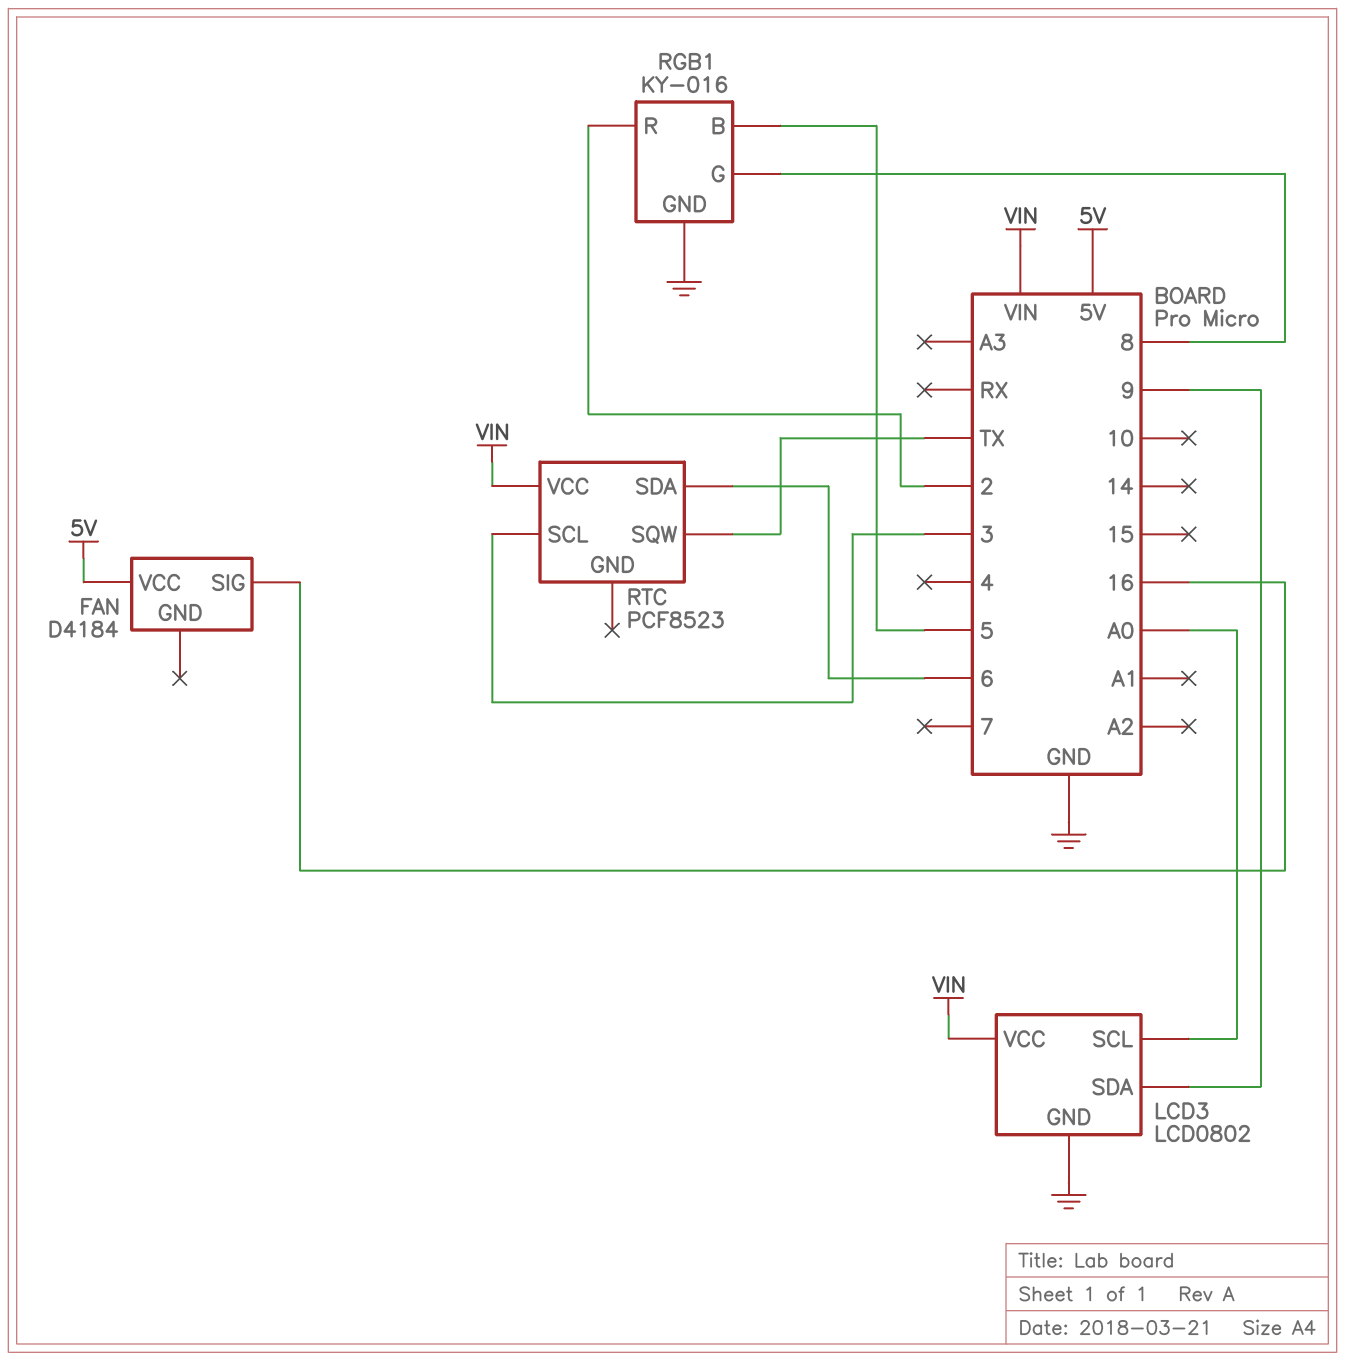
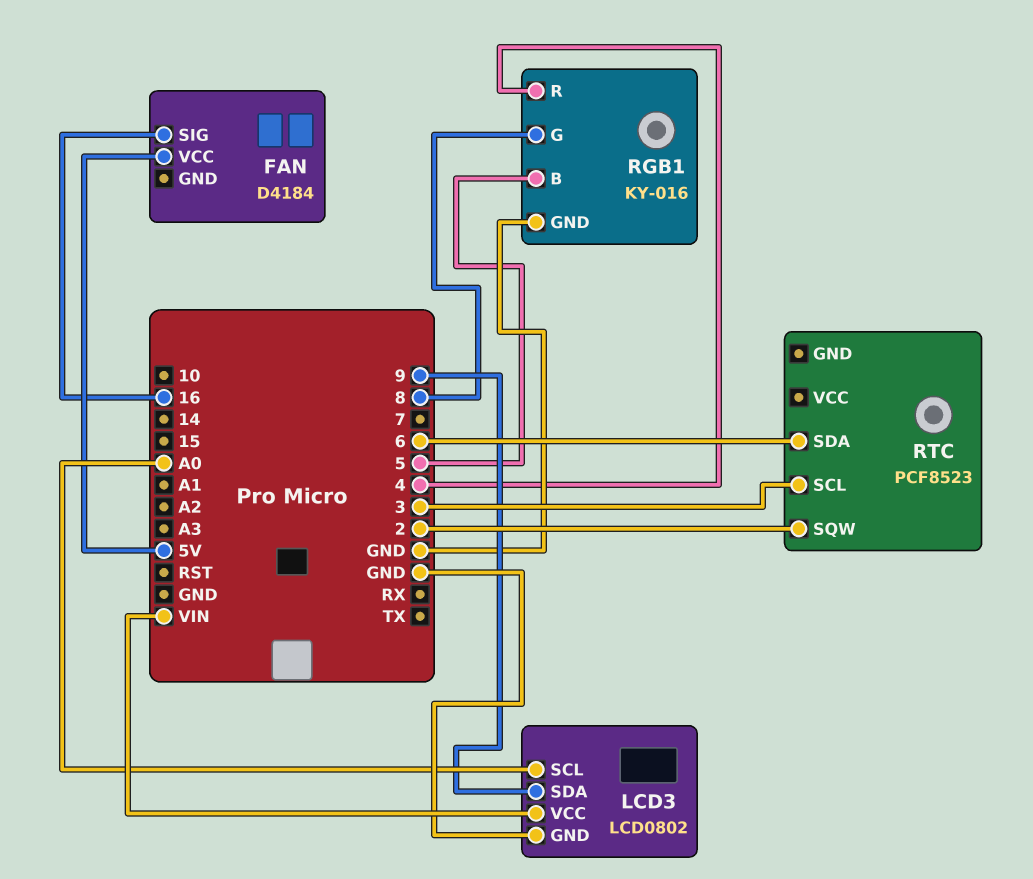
RGB1 pin R: 2 -> 4
RTC pin SQW: TX -> 2
RTC pin VCC: VIN -> none

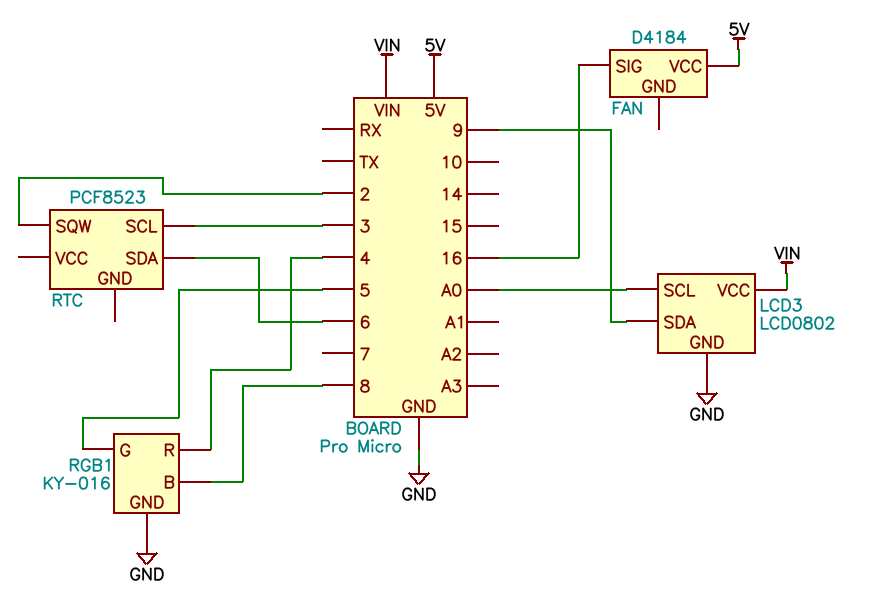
RGB1 pin B: 5 -> 8
RGB1 pin G: 8 -> 5

